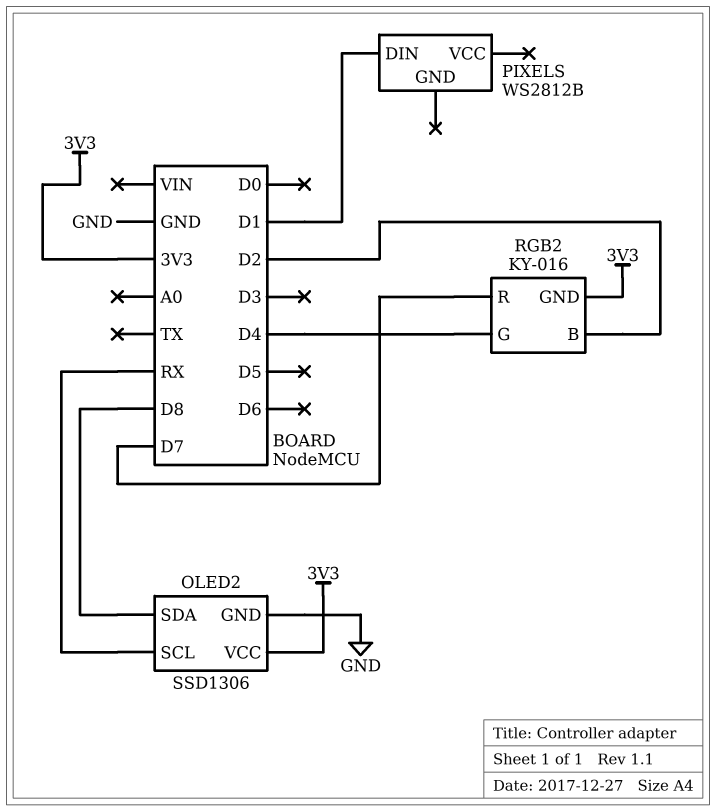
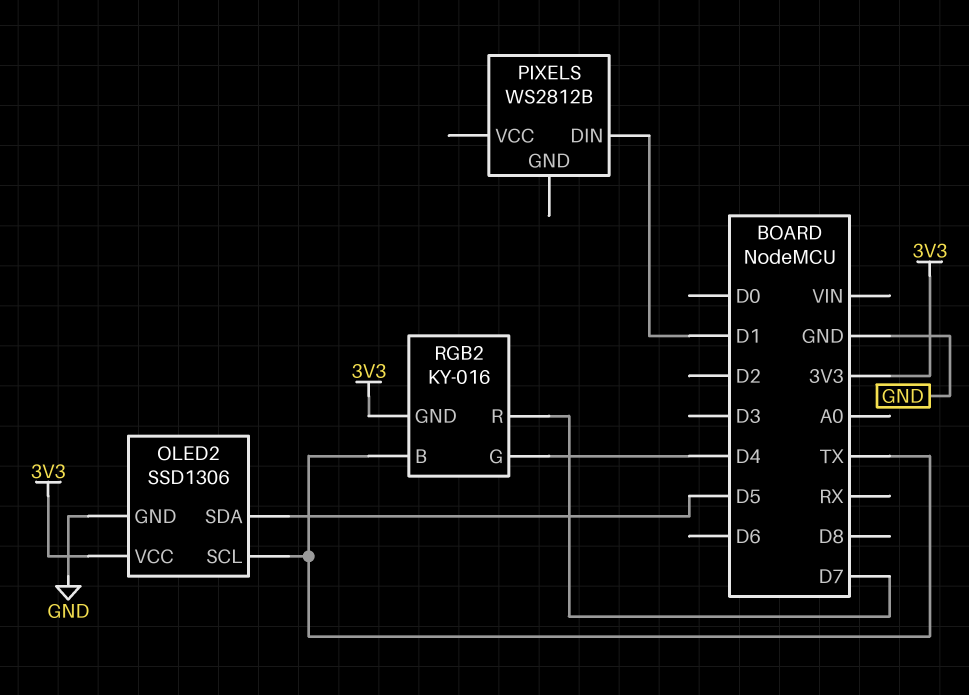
OLED2 pin SCL: RX -> TX
OLED2 pin SDA: D8 -> D5
RGB2 pin B: D2 -> TX

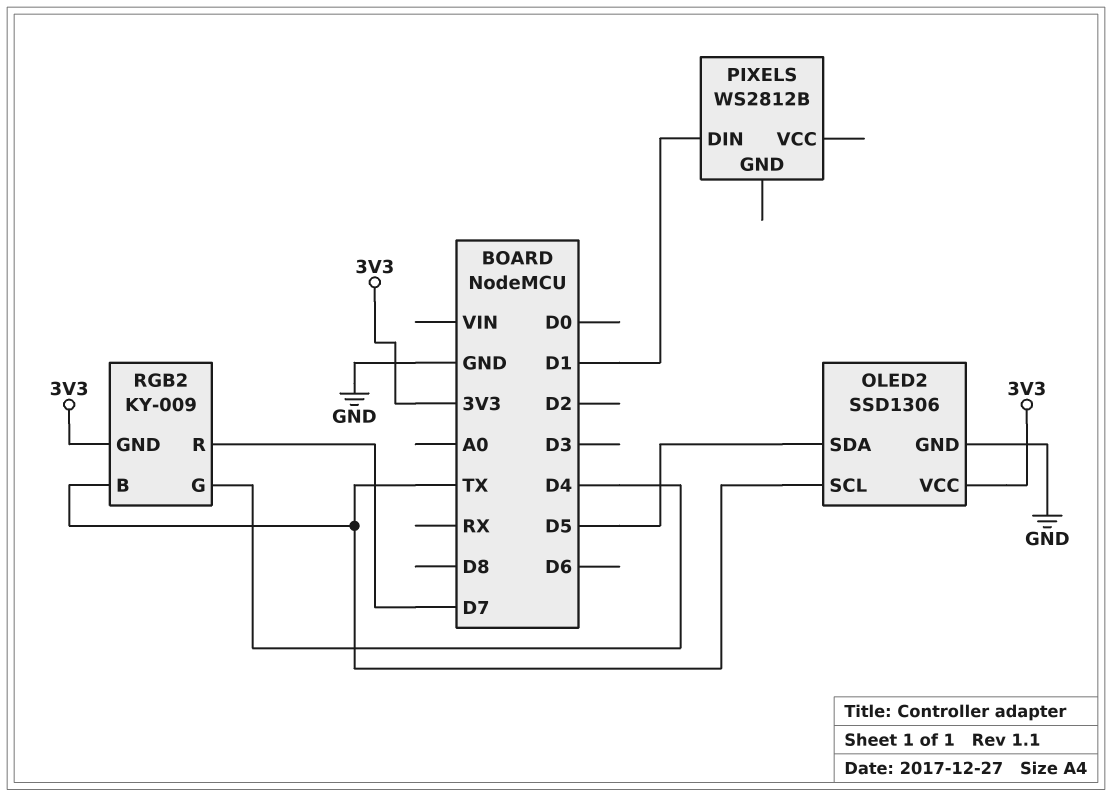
RGB2: KY-016 -> KY-009

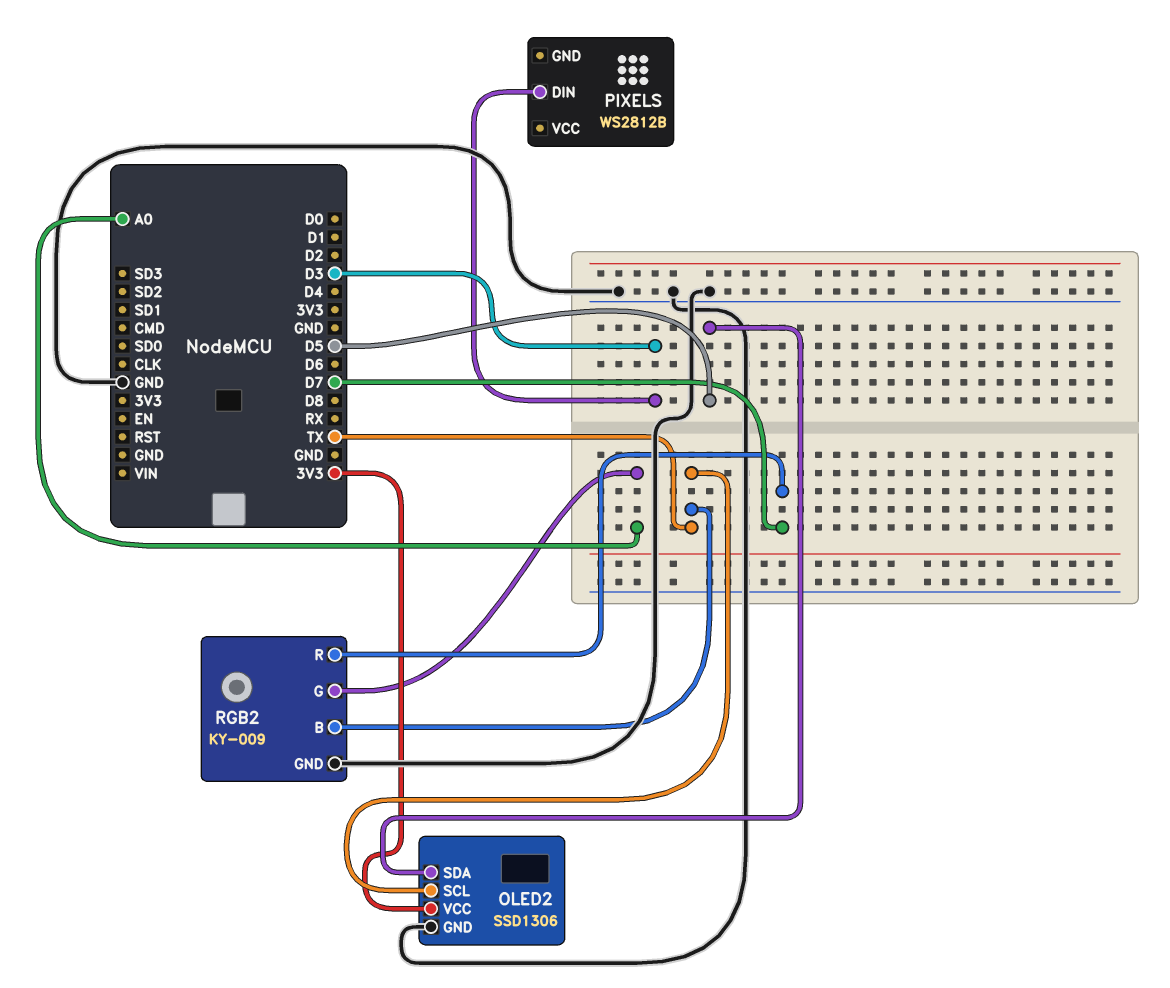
PIXELS pin DIN: D1 -> D3
RGB2 pin G: D4 -> A0
RGB2 pin GND: 3V3 -> GND

